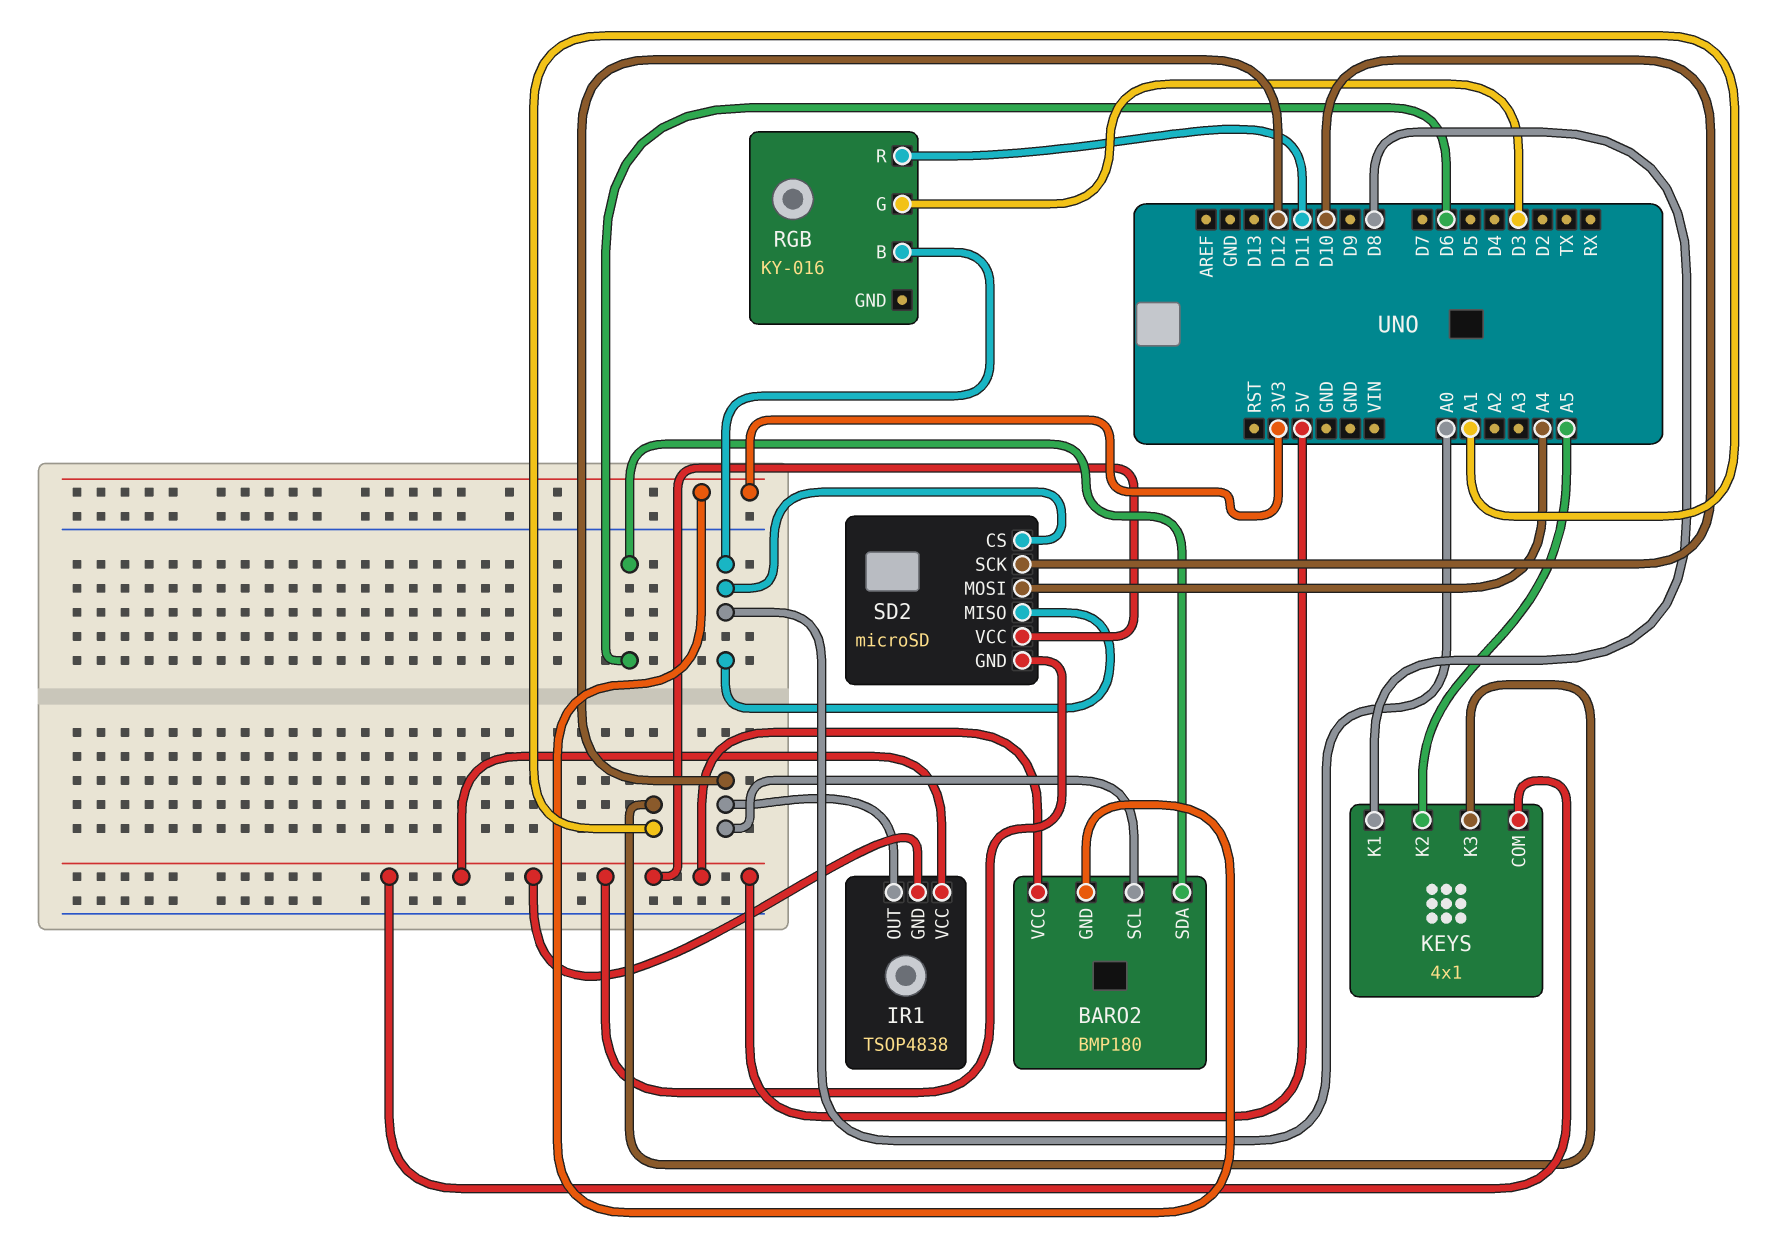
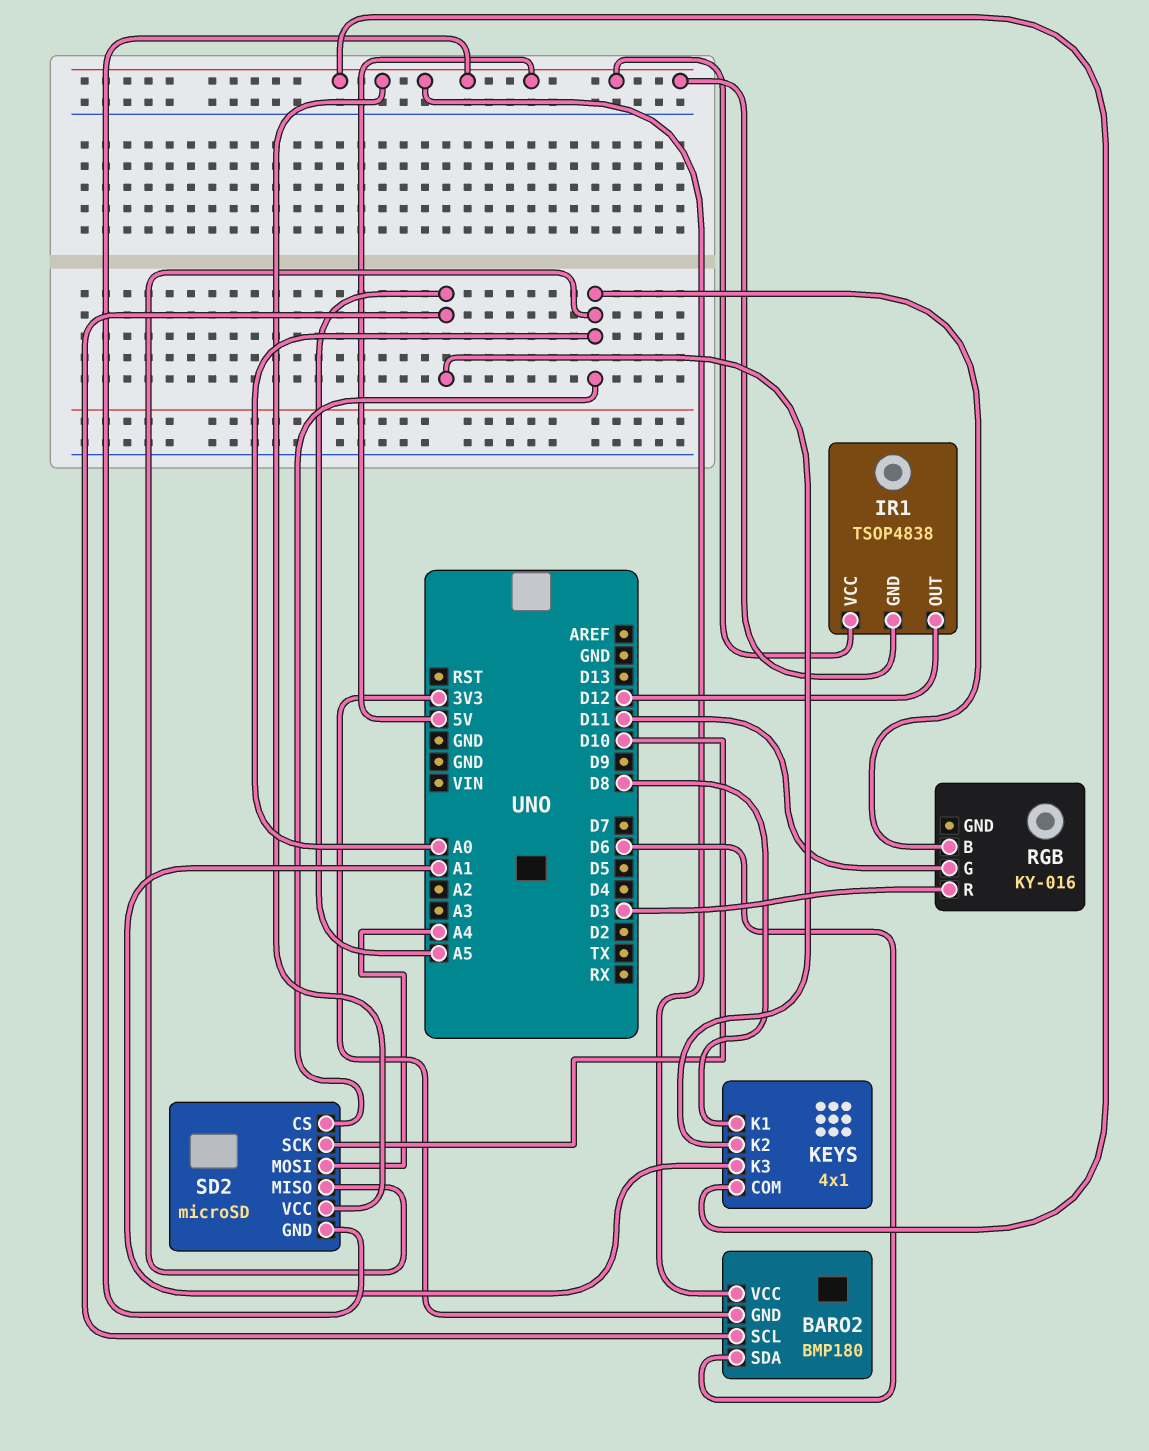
BARO2 pin SCL: D12 -> A5
RGB pin G: D3 -> D11
RGB pin R: D11 -> D3

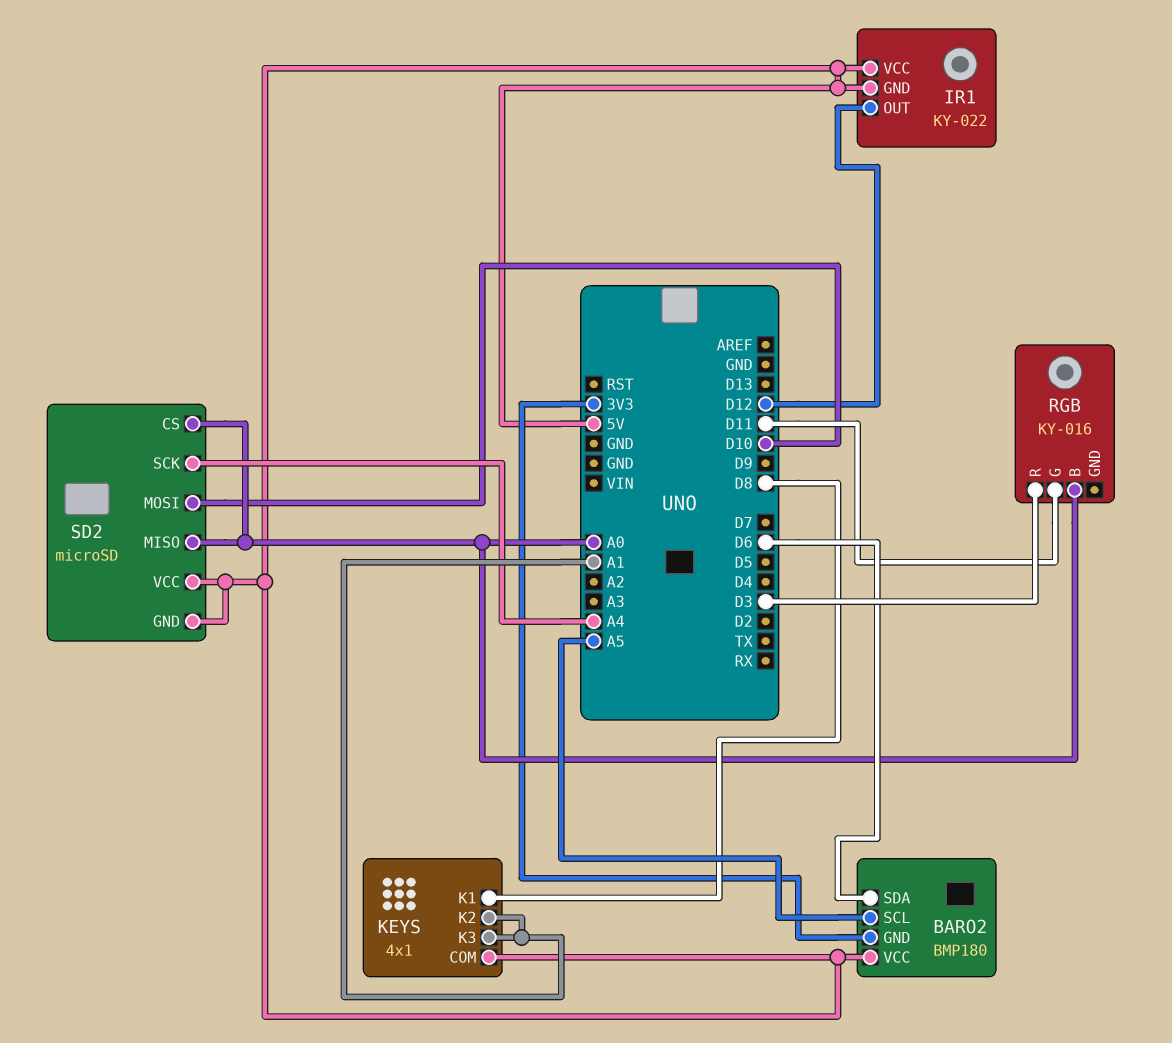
IR1: TSOP4838 -> KY-022
KEYS pin K2: A5 -> A1
SD2 pin MOSI: A4 -> D10
SD2 pin SCK: D10 -> A4

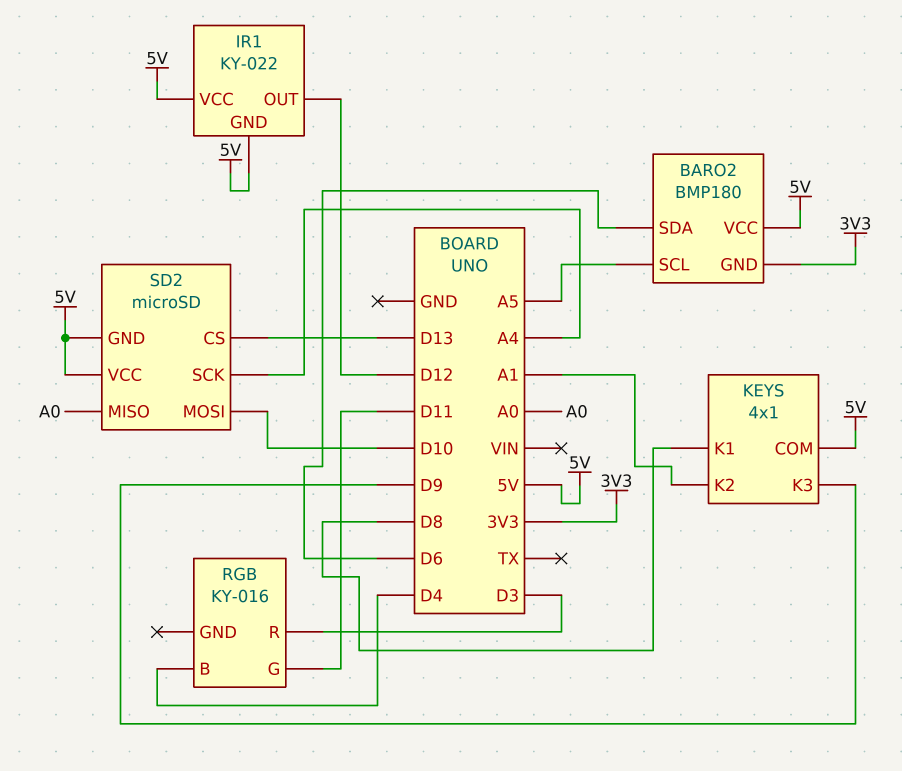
KEYS pin K3: A1 -> D9
RGB pin B: A0 -> D4
SD2 pin CS: A0 -> D13

